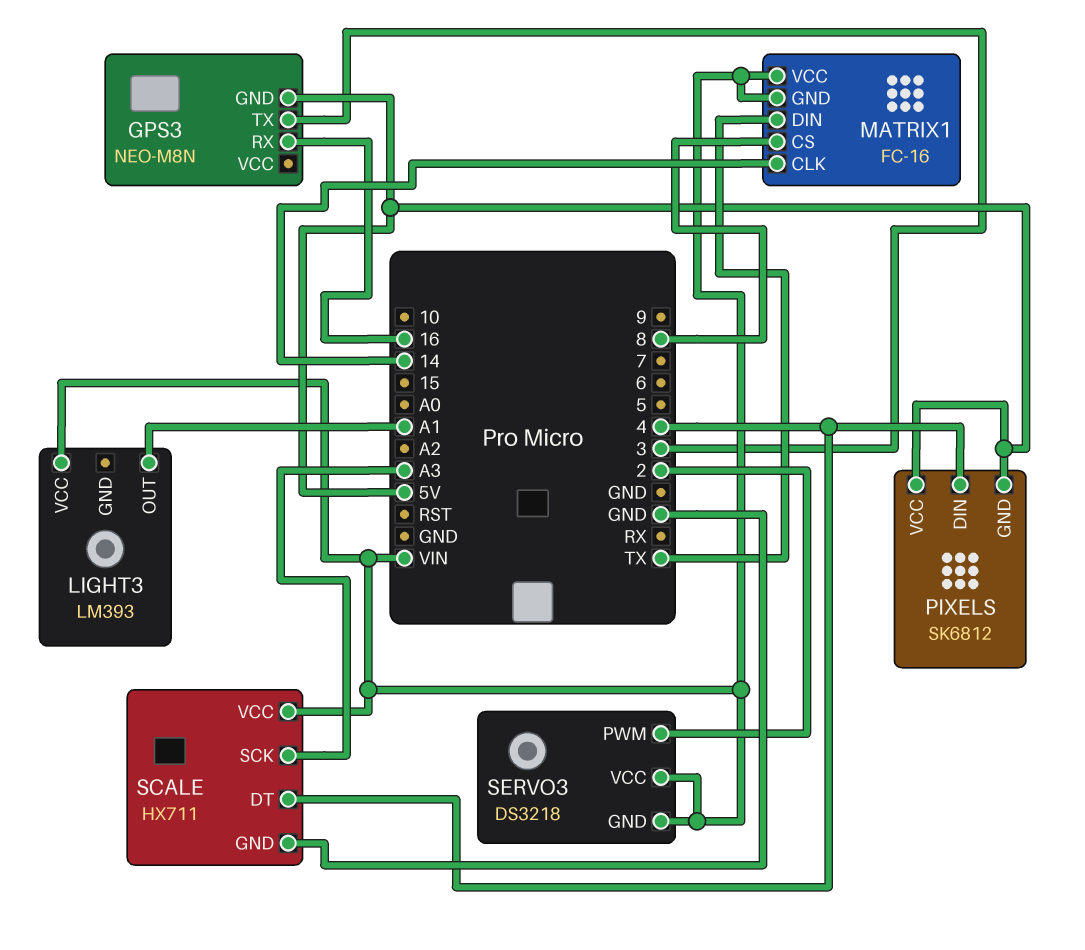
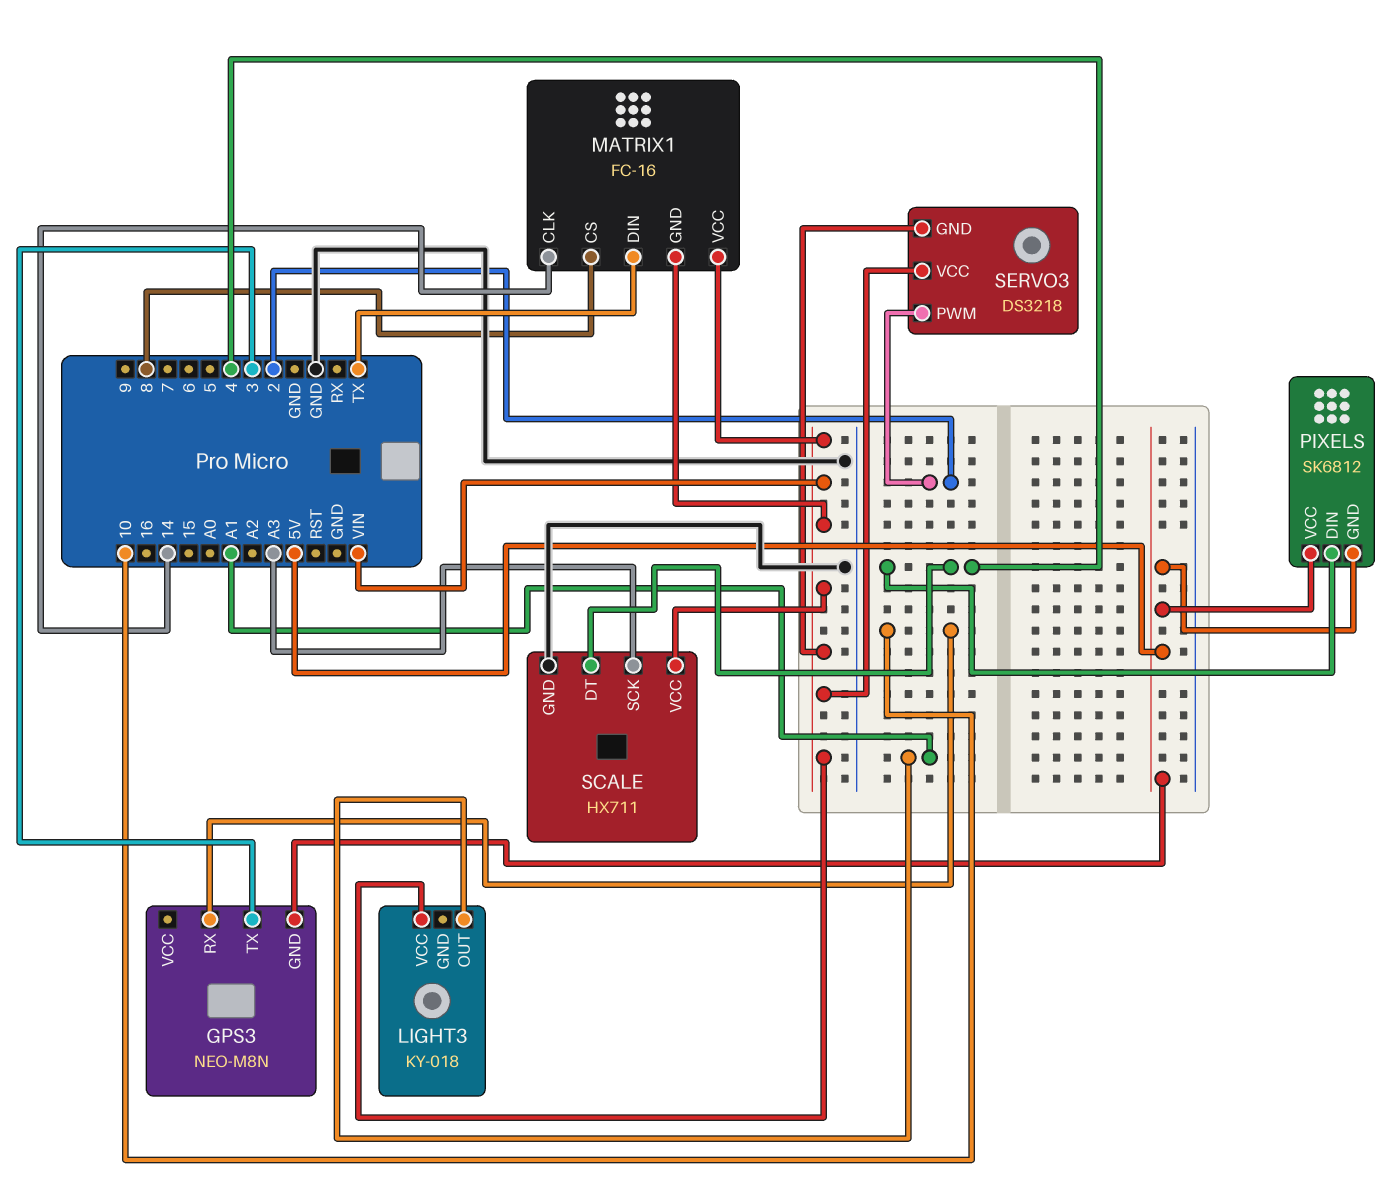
GPS3 pin RX: 16 -> 10
LIGHT3: LM393 -> KY-018

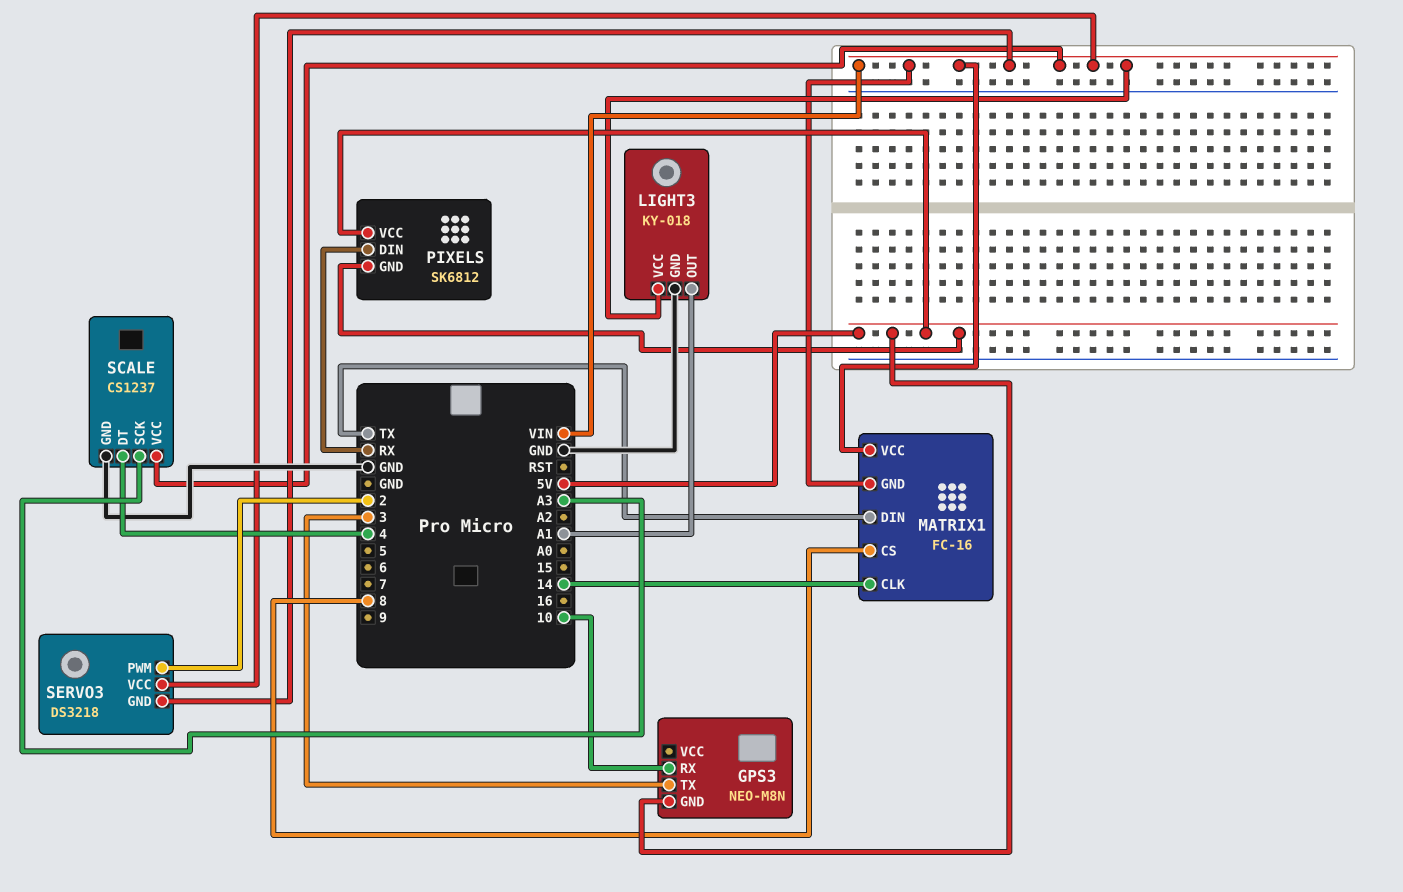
LIGHT3 pin GND: none -> GND
PIXELS pin DIN: 4 -> RX
SCALE: HX711 -> CS1237

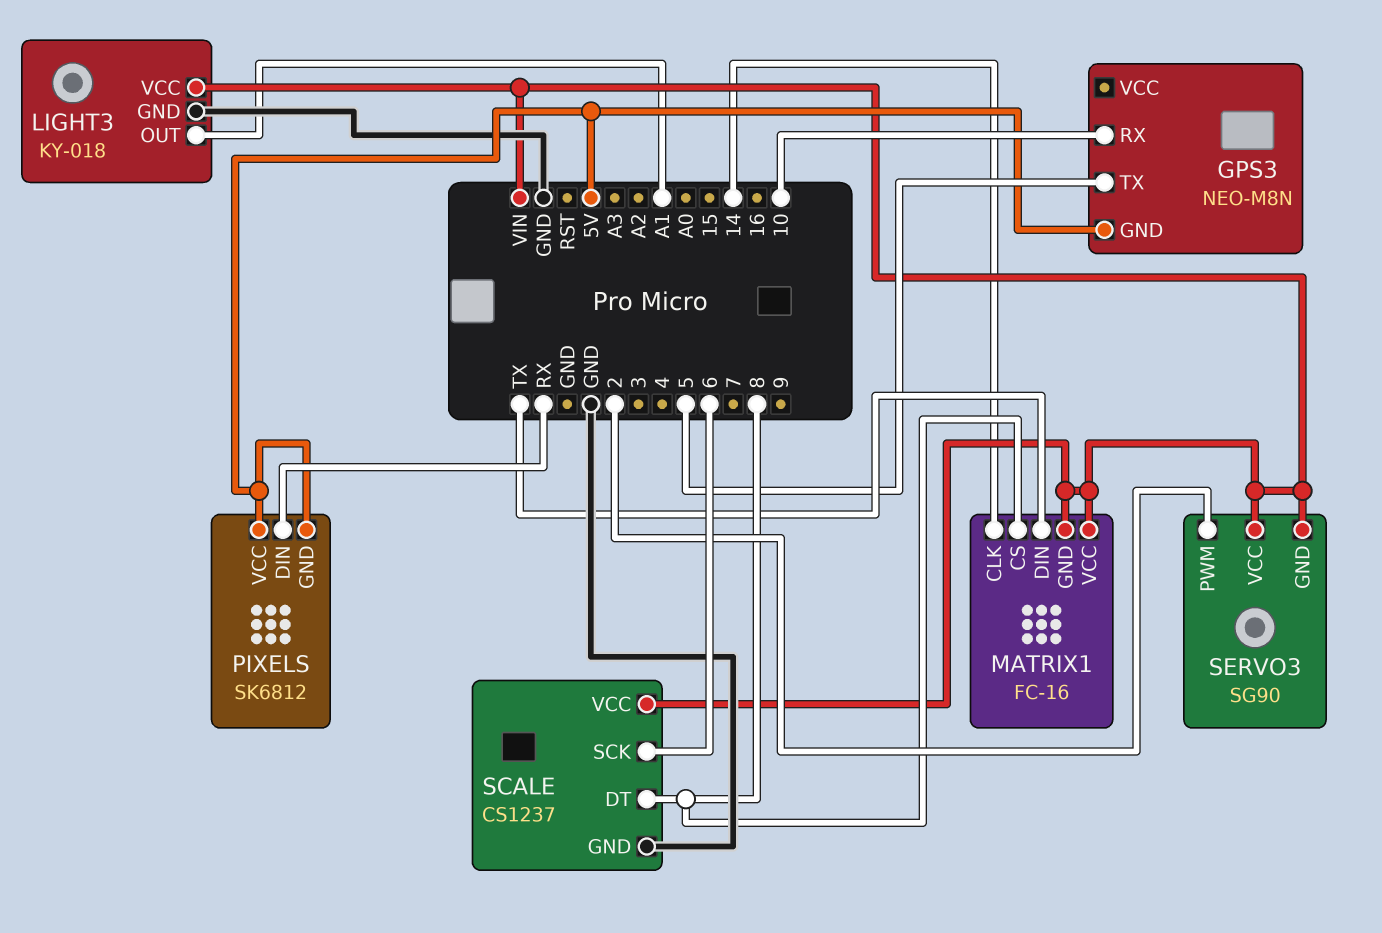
GPS3 pin TX: 3 -> 5
SCALE pin DT: 4 -> 8
SCALE pin SCK: A3 -> 6
SERVO3: DS3218 -> SG90

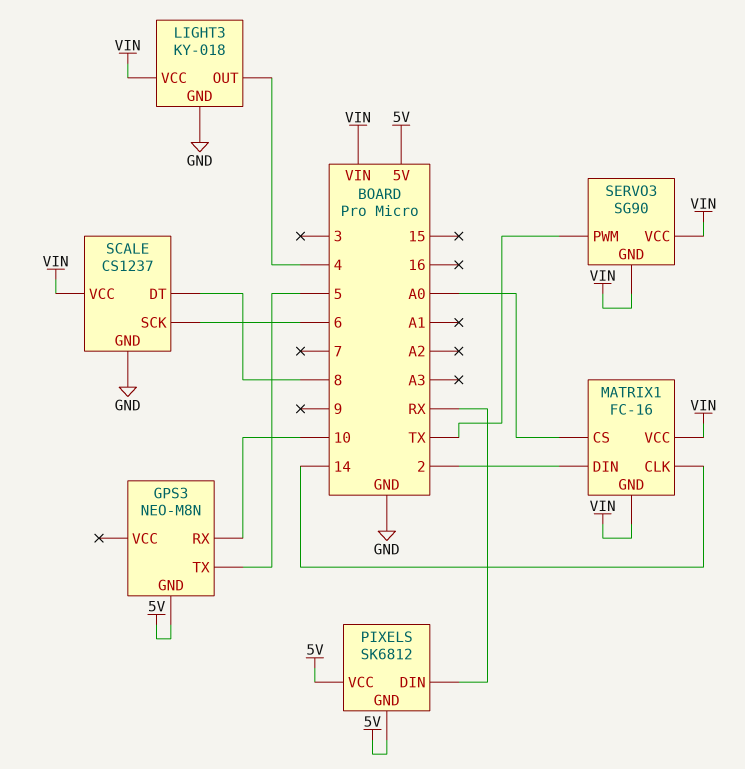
LIGHT3 pin OUT: A1 -> 4
MATRIX1 pin CS: 8 -> A0
MATRIX1 pin DIN: TX -> 2
SERVO3 pin PWM: 2 -> TX

